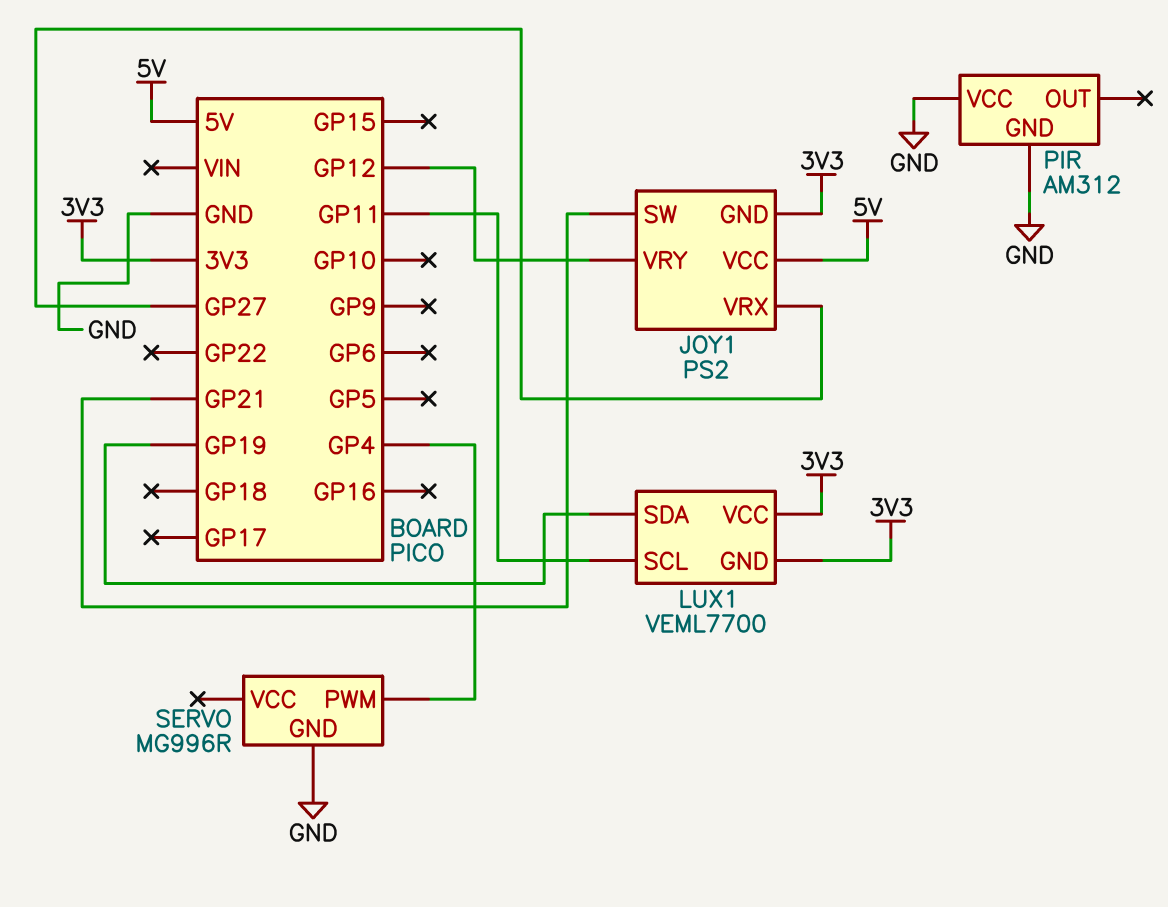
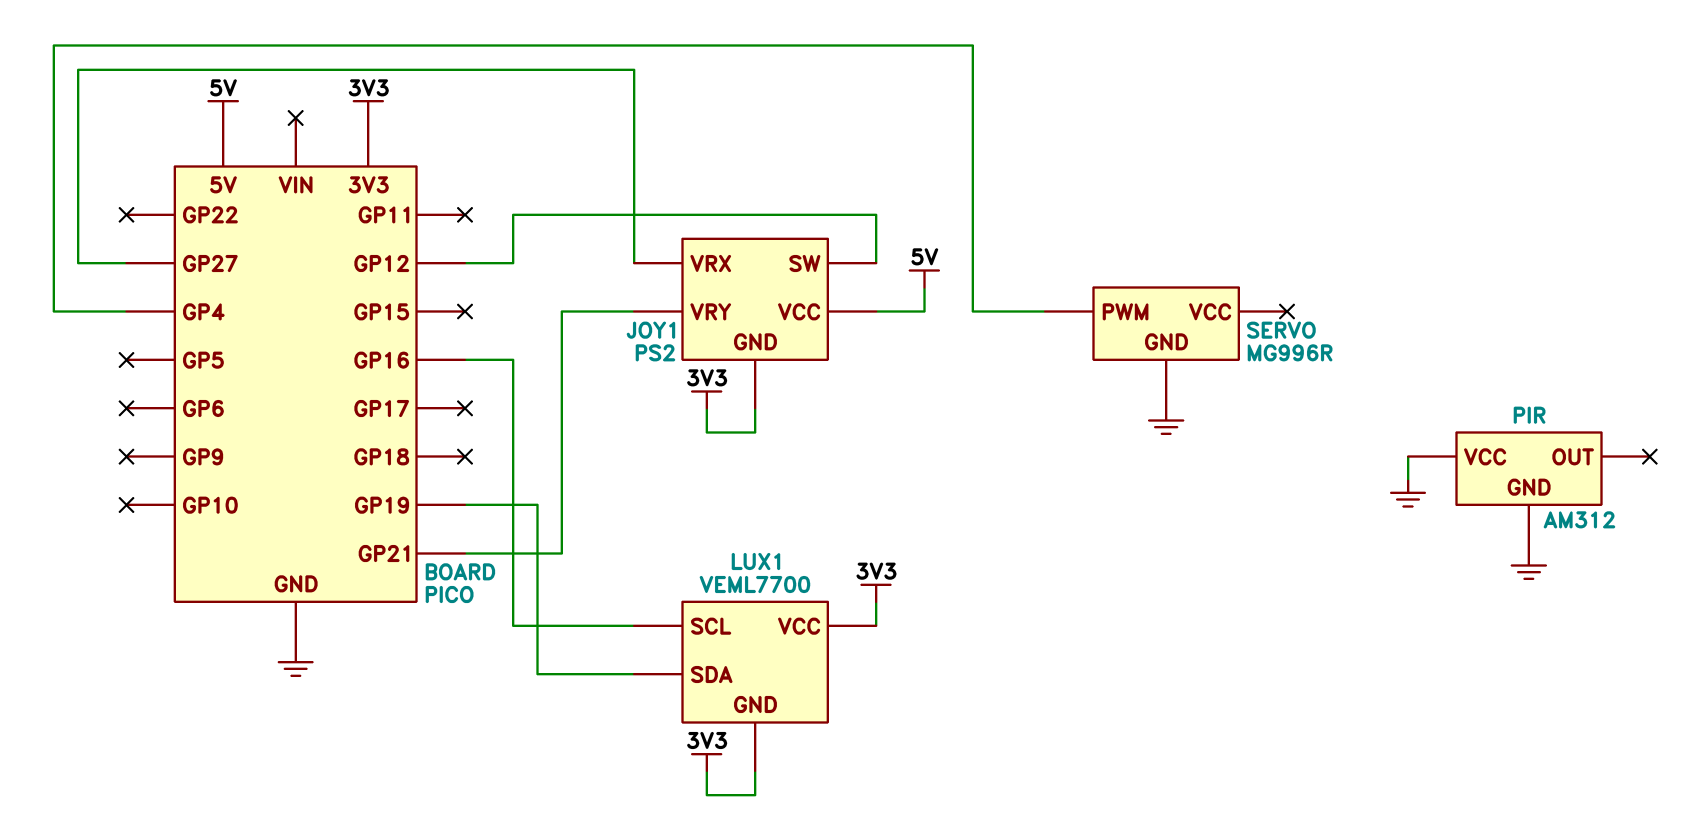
JOY1 pin SW: GP21 -> GP12
JOY1 pin VRY: GP12 -> GP21
LUX1 pin SCL: GP11 -> GP16

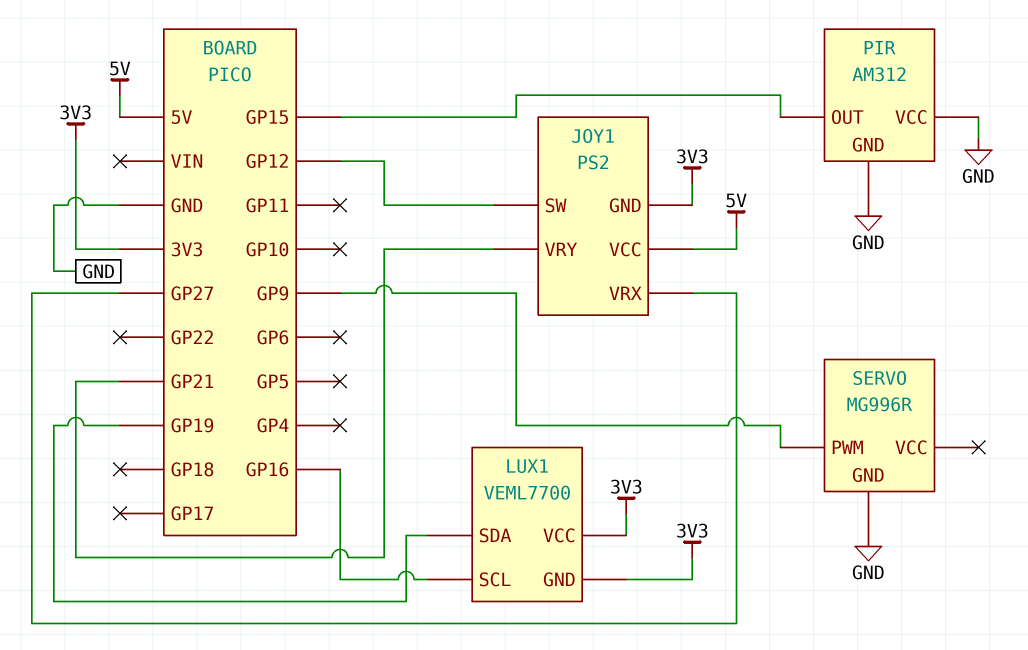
PIR pin OUT: none -> GP15
SERVO pin PWM: GP4 -> GP9

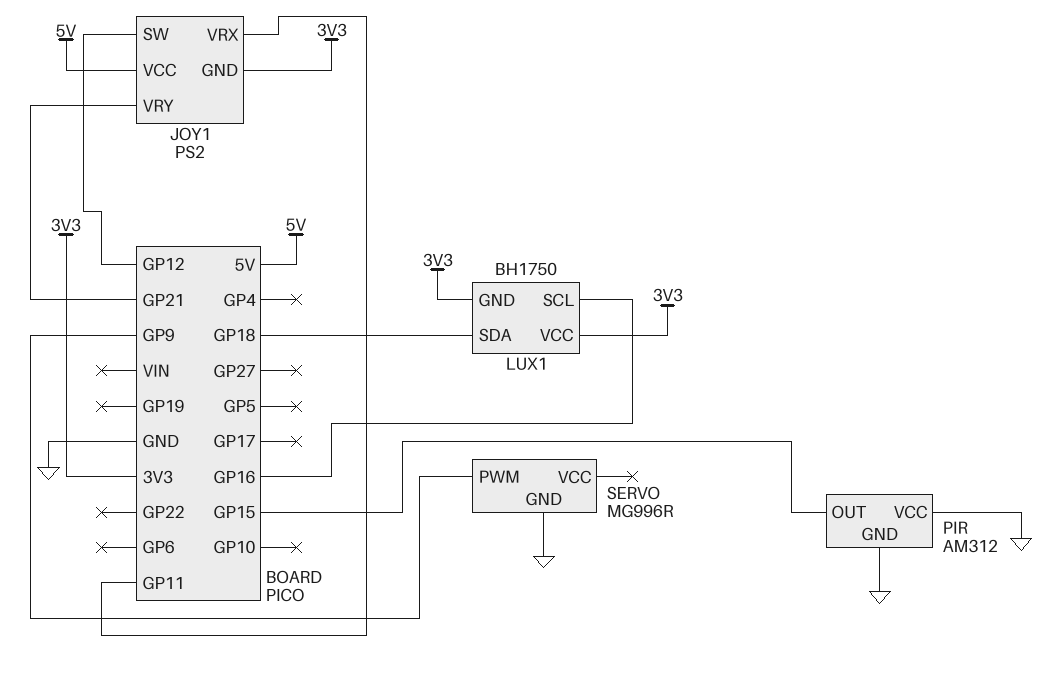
JOY1 pin VRX: GP27 -> GP11
LUX1: VEML7700 -> BH1750
LUX1 pin SDA: GP19 -> GP18

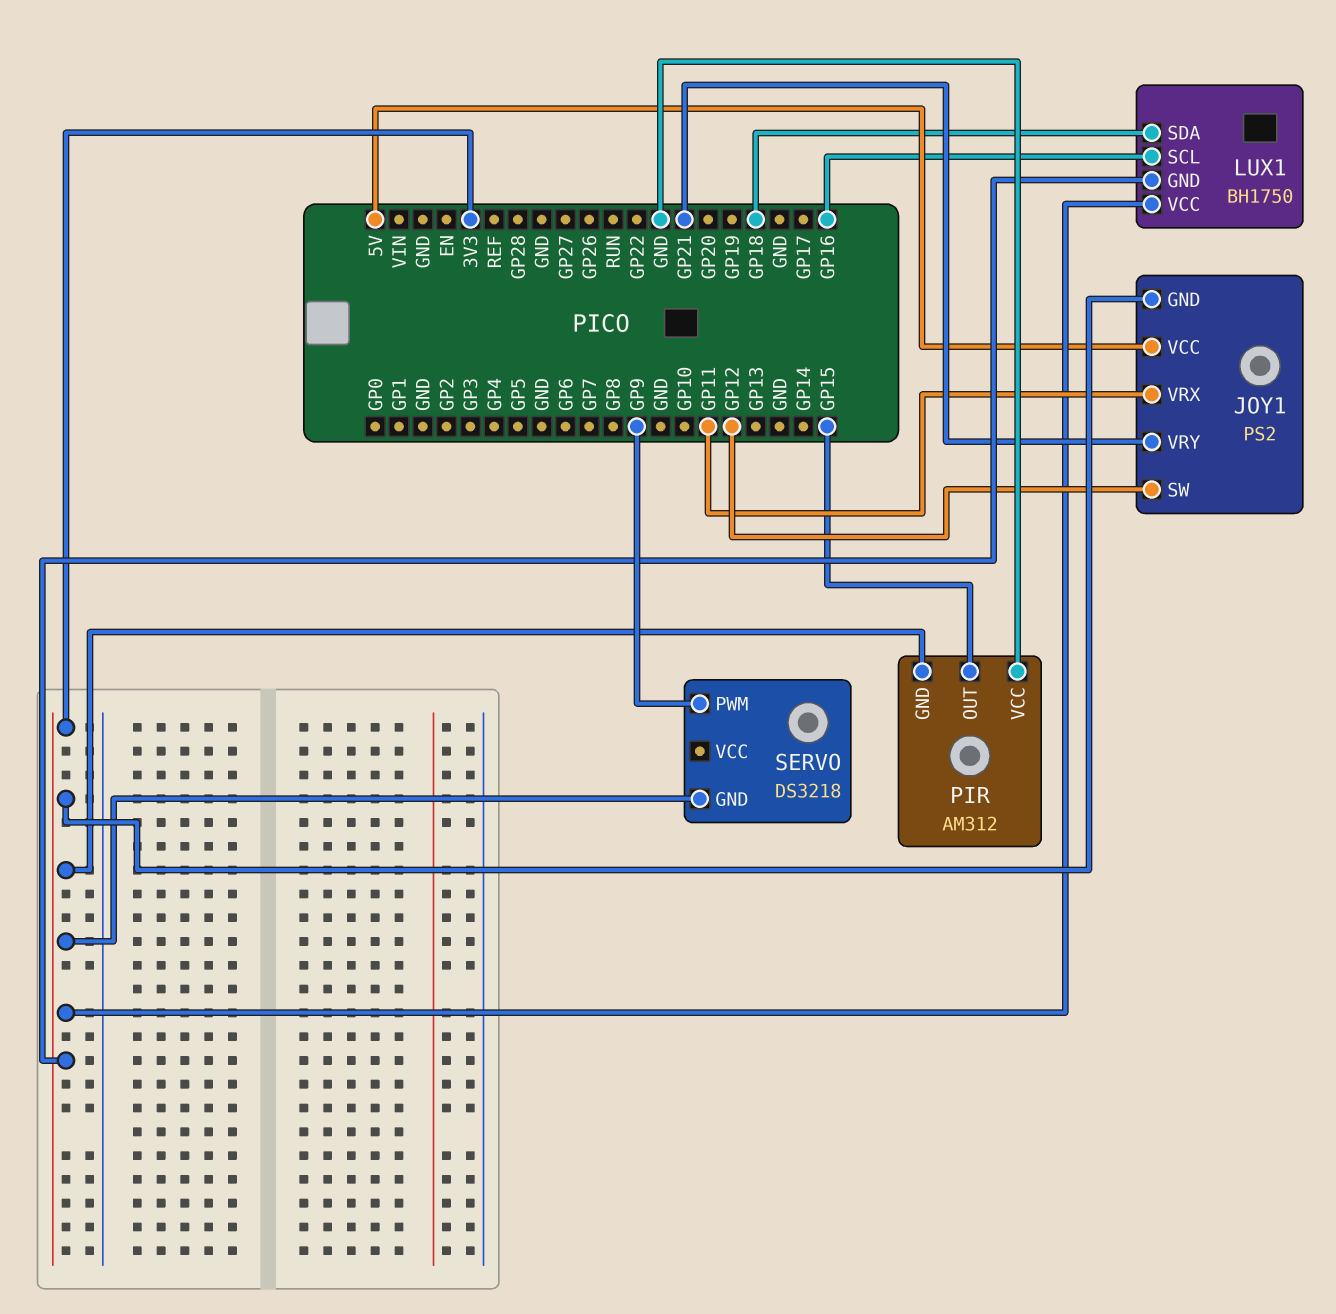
PIR pin GND: GND -> 3V3
SERVO: MG996R -> DS3218
SERVO pin GND: GND -> 3V3

